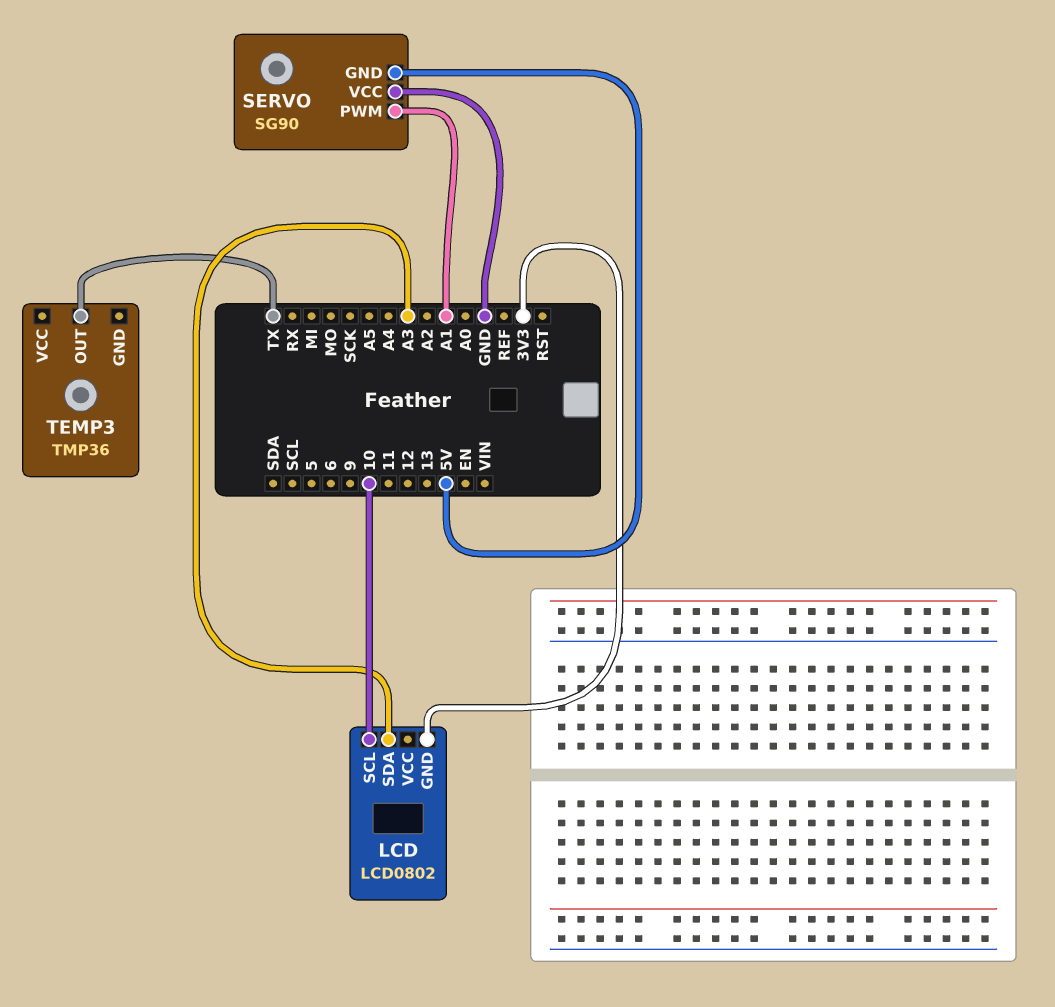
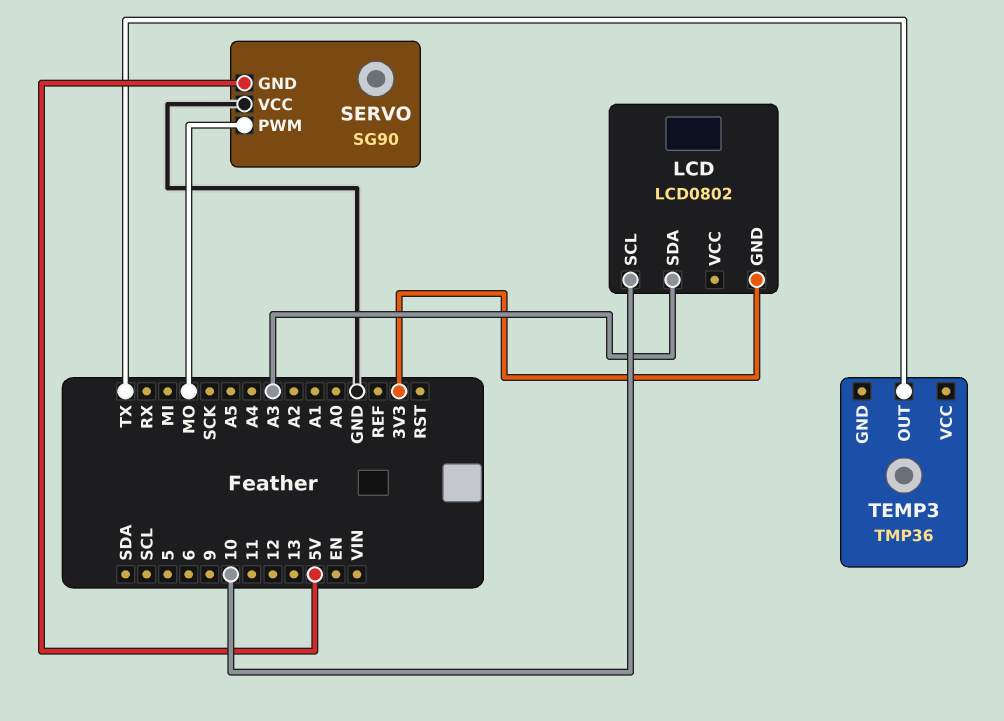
SERVO pin PWM: A1 -> MO

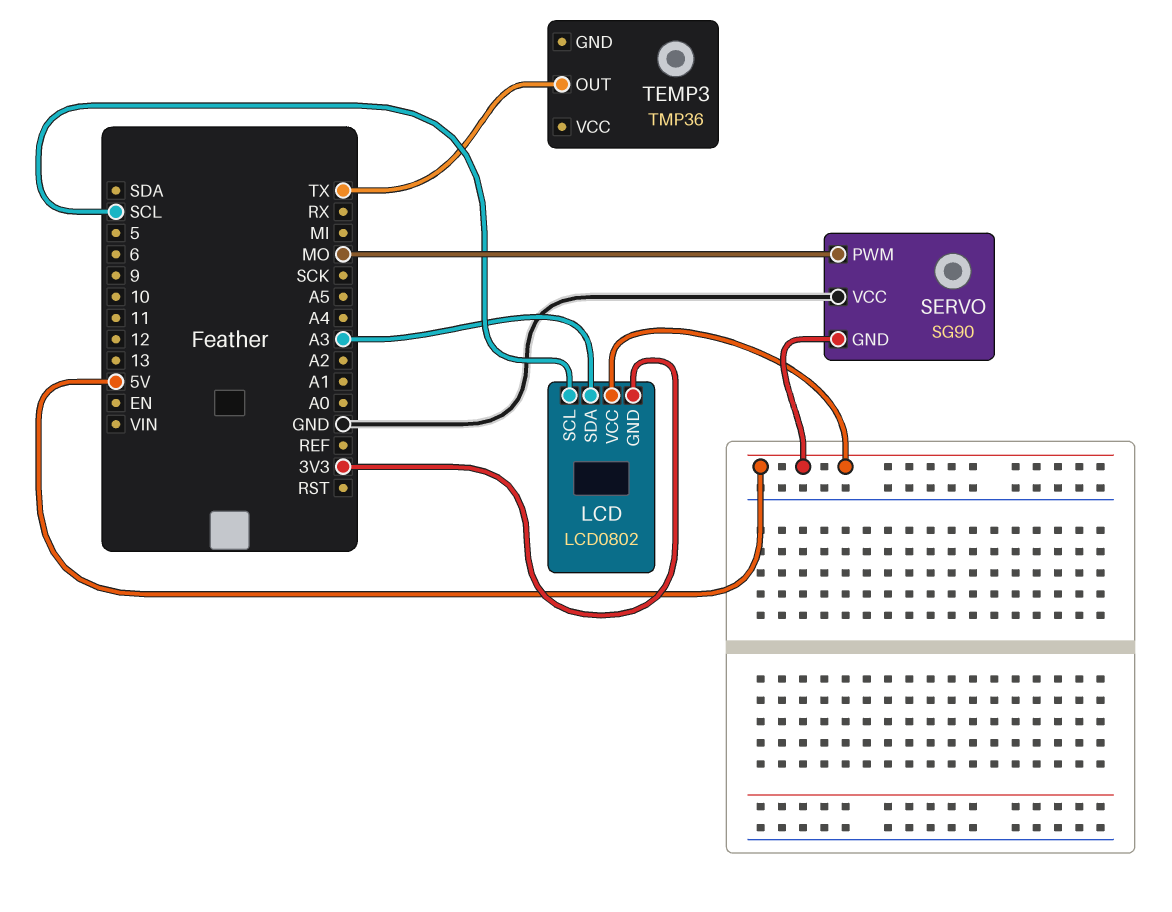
LCD pin SCL: 10 -> SCL
LCD pin VCC: none -> 5V

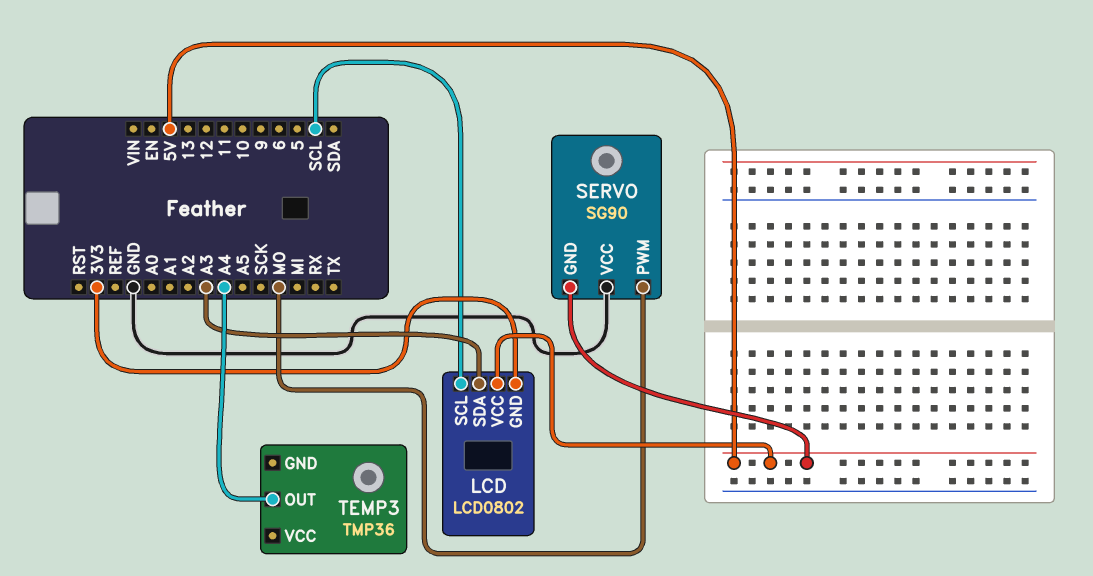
TEMP3 pin OUT: TX -> A4

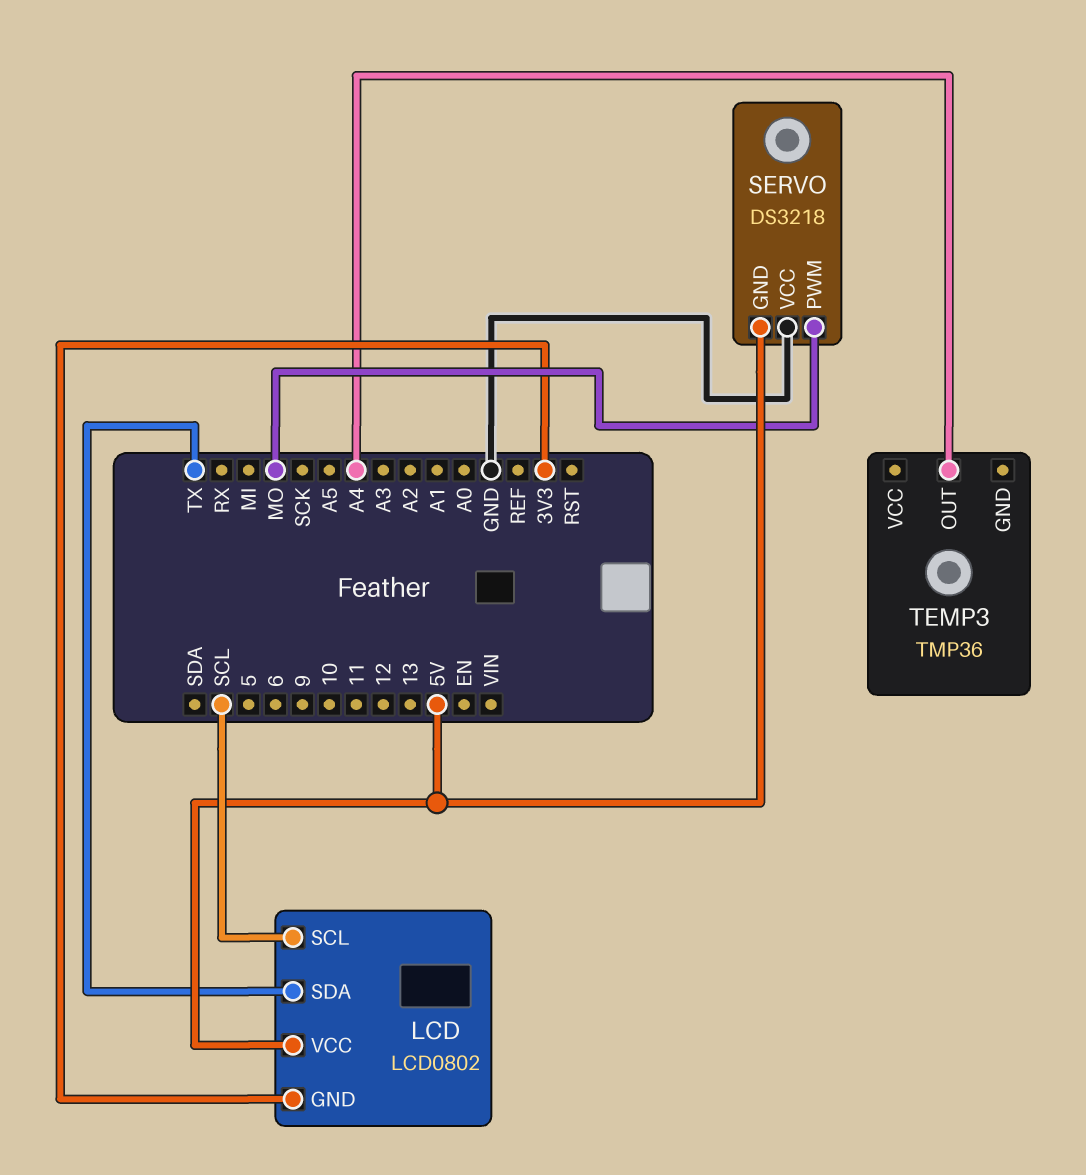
LCD pin SDA: A3 -> TX
SERVO: SG90 -> DS3218

